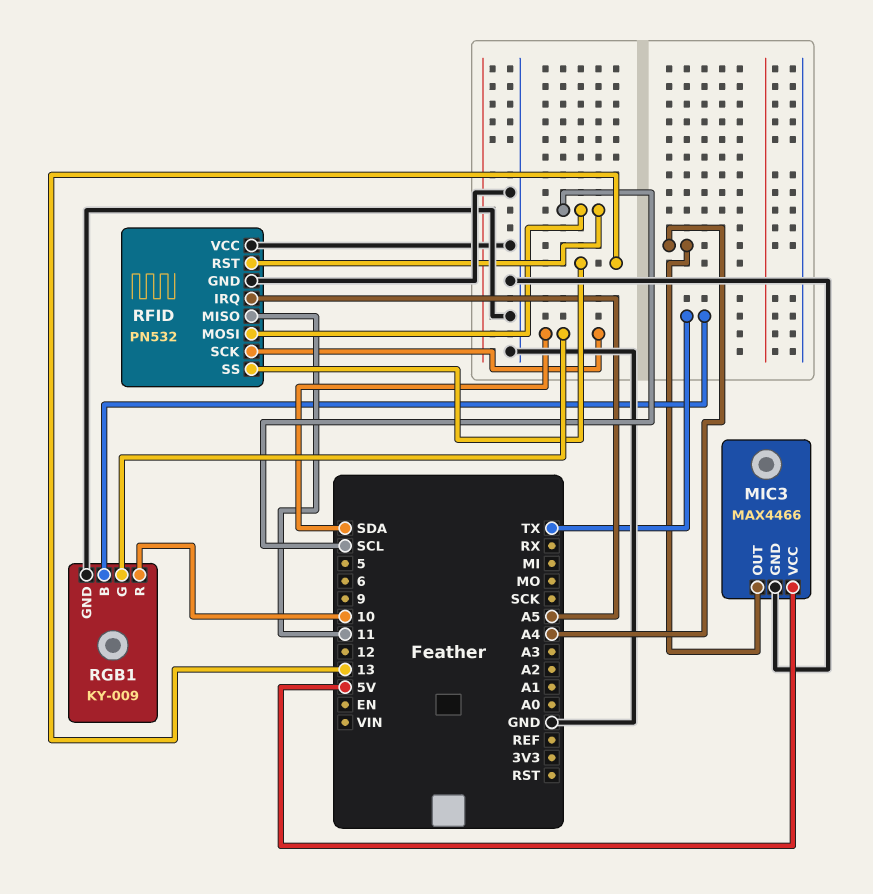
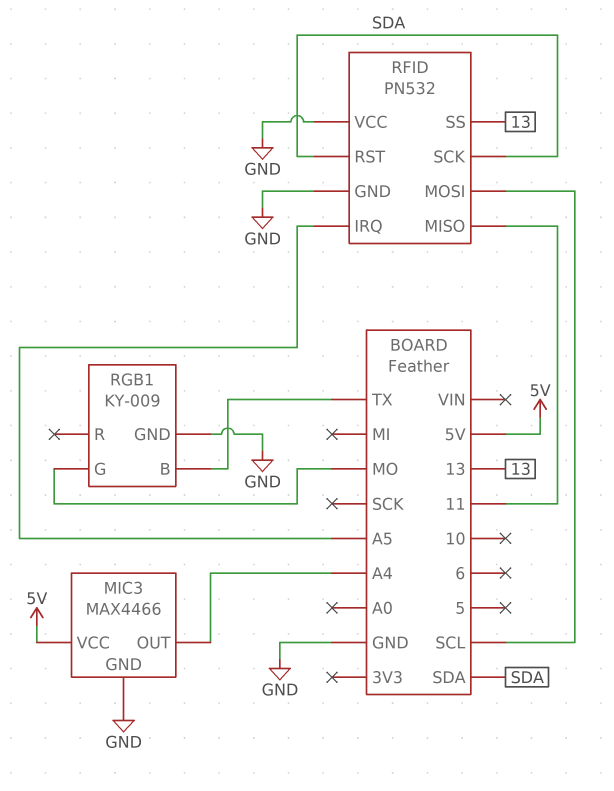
RFID pin RST: SCL -> SDA
RGB1 pin G: SDA -> MO
RGB1 pin R: 10 -> none

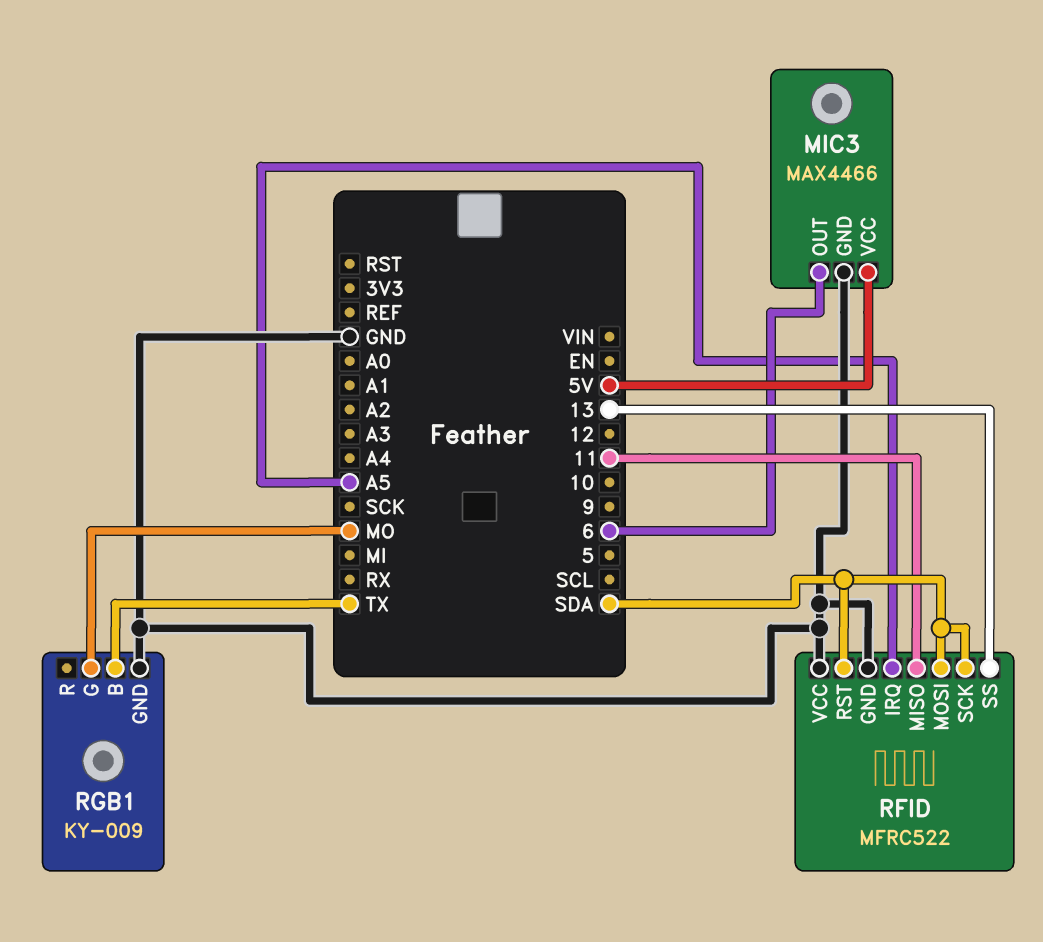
MIC3 pin OUT: A4 -> 6
RFID: PN532 -> MFRC522
RFID pin MOSI: SCL -> SDA

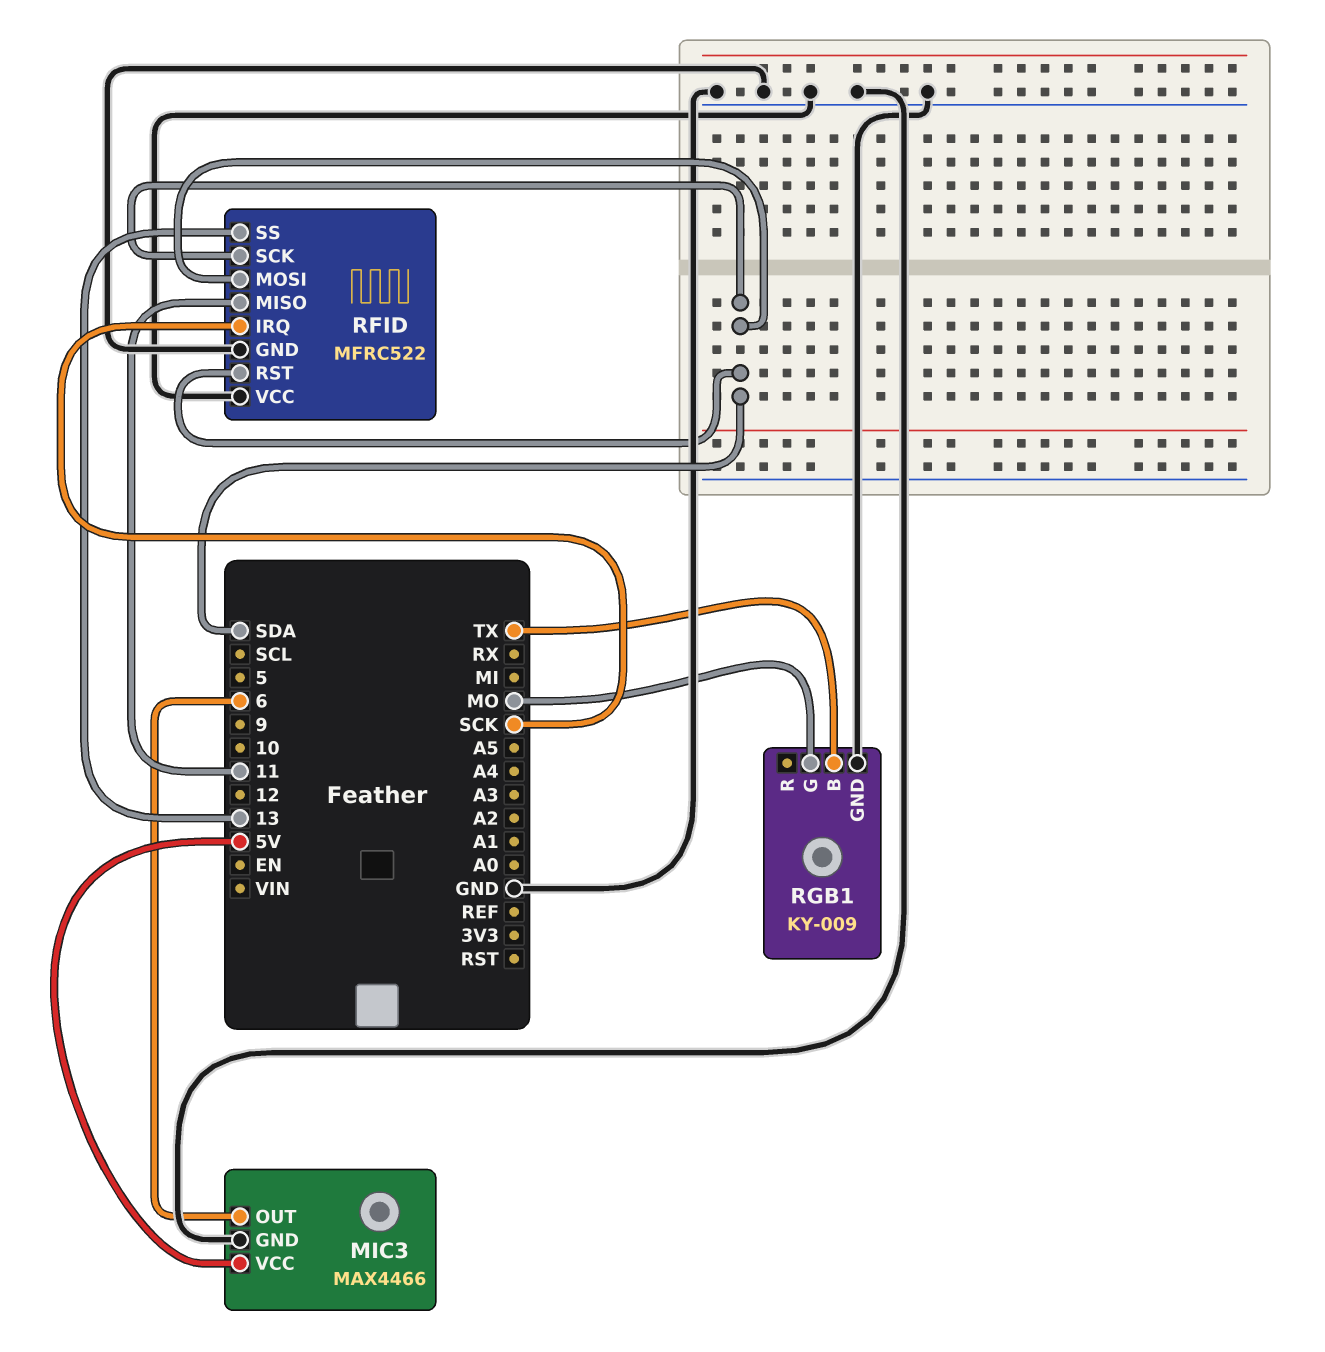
RFID pin IRQ: A5 -> SCK

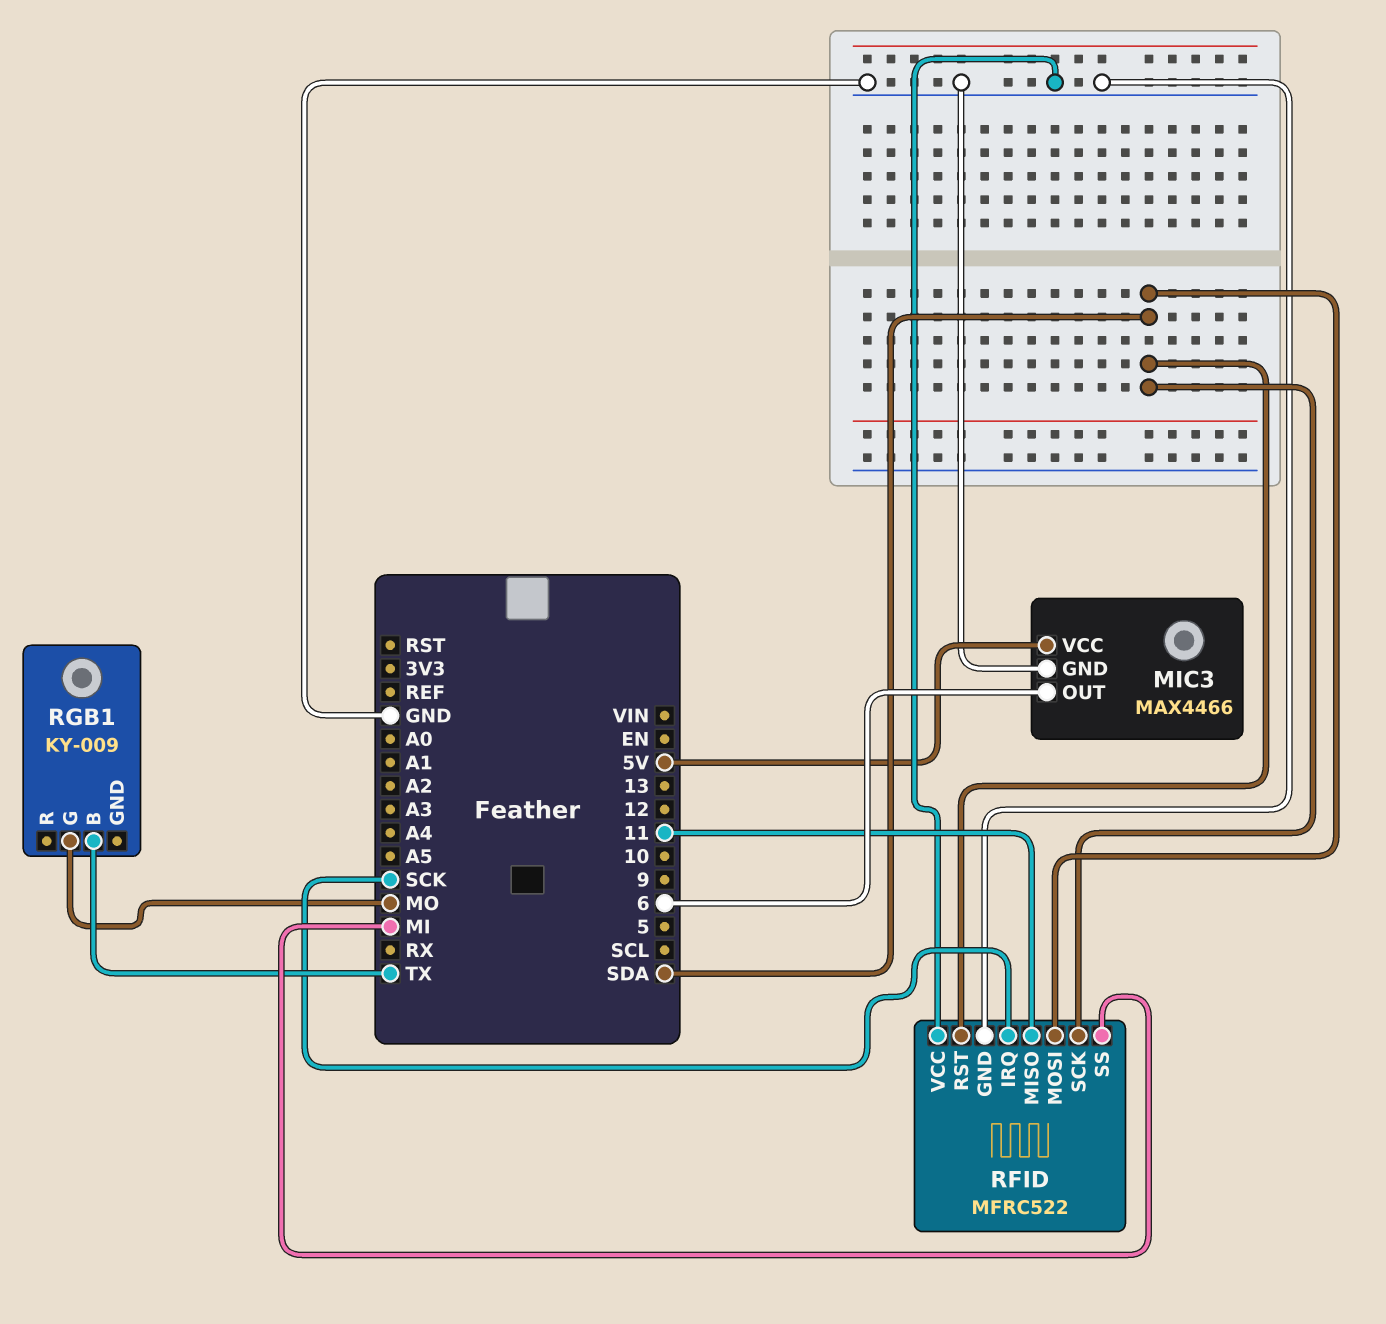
RFID pin SS: 13 -> MI
RGB1 pin GND: GND -> none

